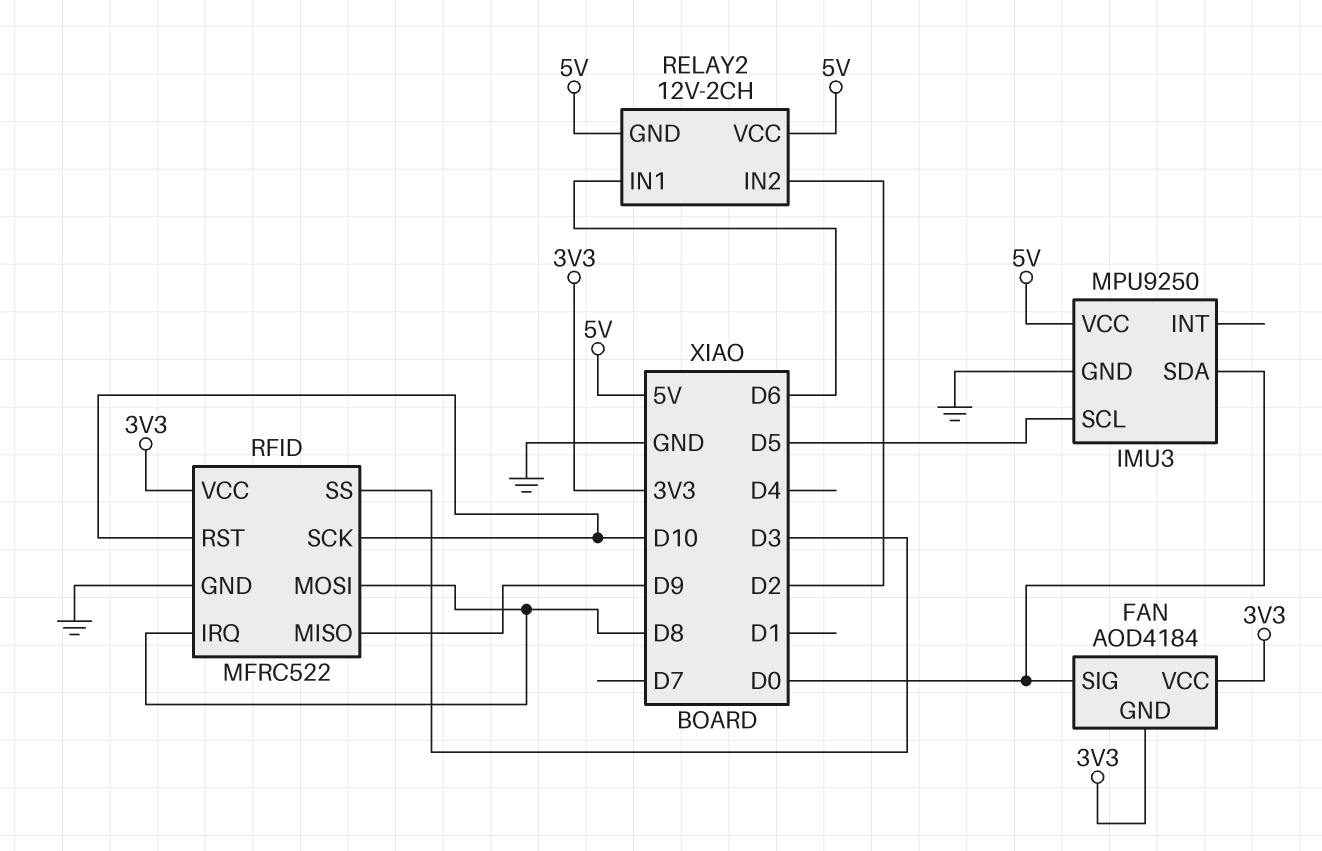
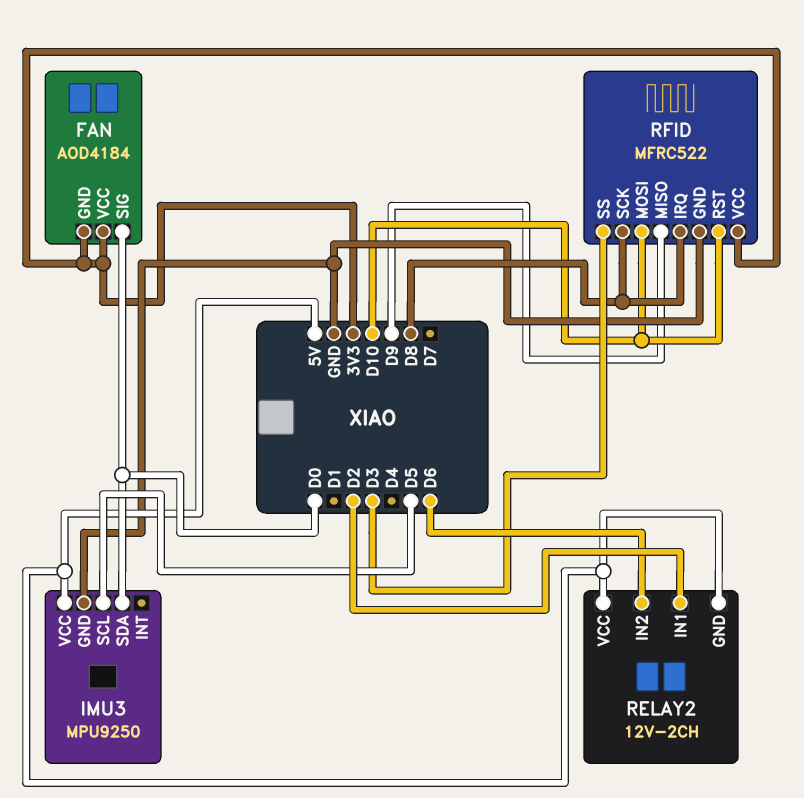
RELAY2 pin IN1: D6 -> D2
RELAY2 pin IN2: D2 -> D6
RFID pin MOSI: D8 -> D10
RFID pin SCK: D10 -> D8

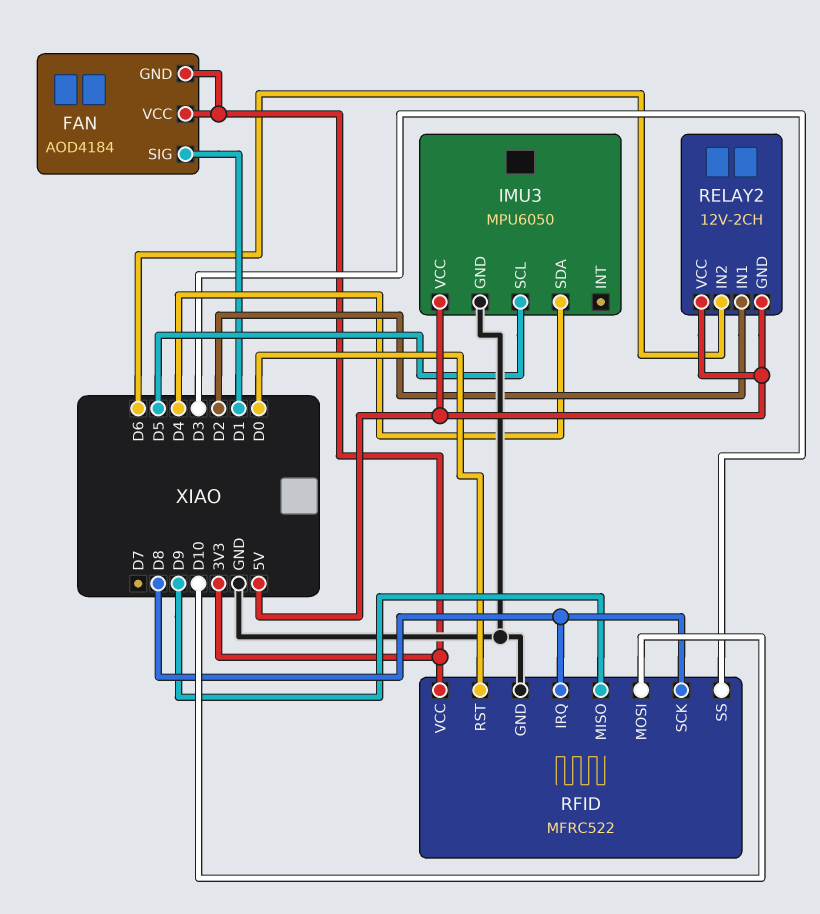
FAN pin SIG: D0 -> D1
IMU3: MPU9250 -> MPU6050
IMU3 pin SDA: D0 -> D4
RFID pin RST: D10 -> D0

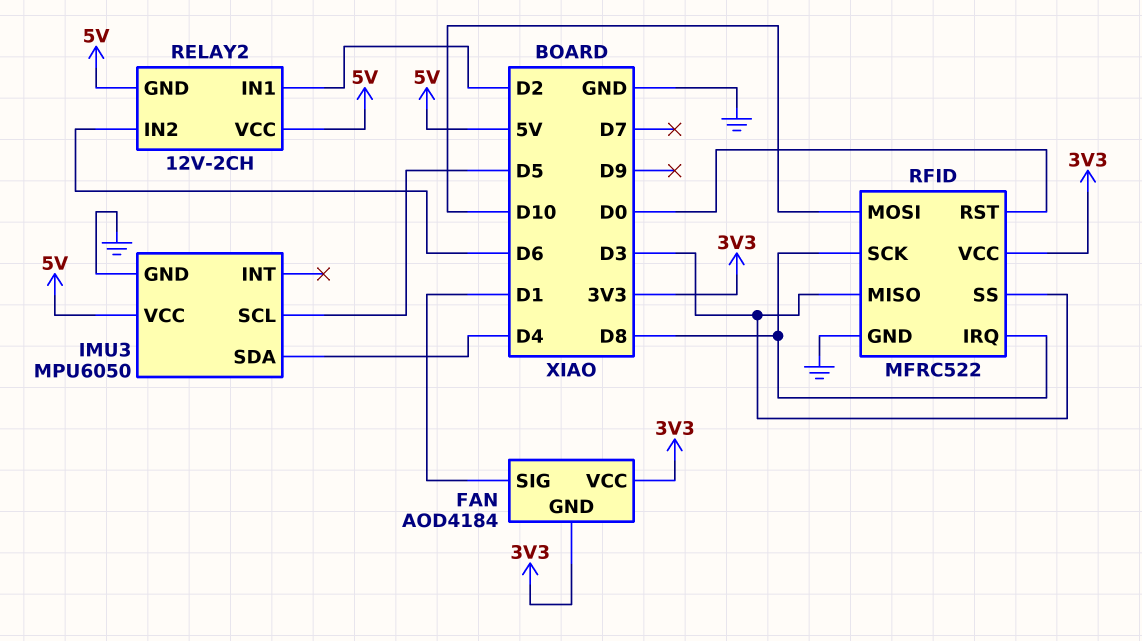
RFID pin MISO: D9 -> D3

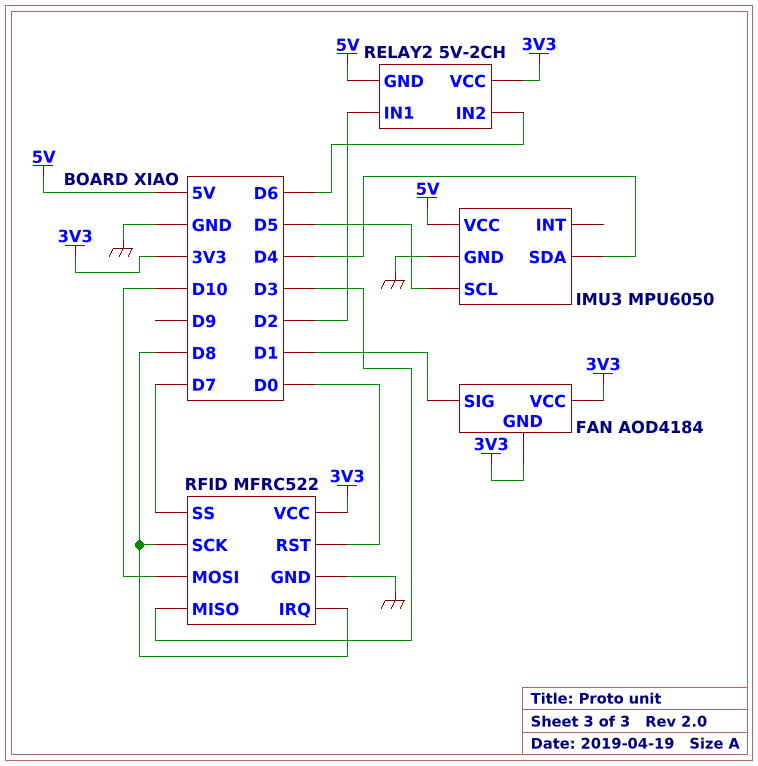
RELAY2: 12V-2CH -> 5V-2CH
RELAY2 pin VCC: 5V -> 3V3
RFID pin SS: D3 -> D7

